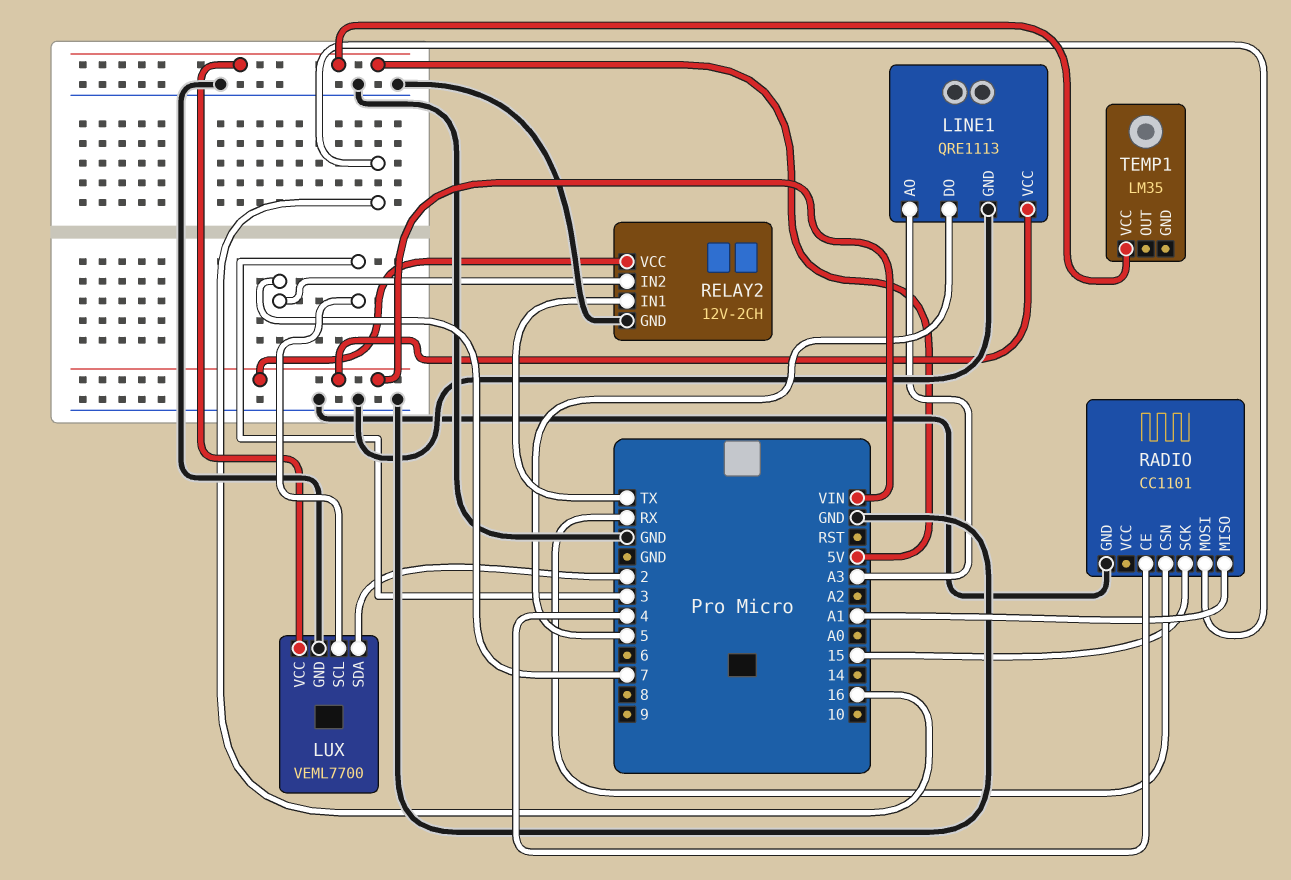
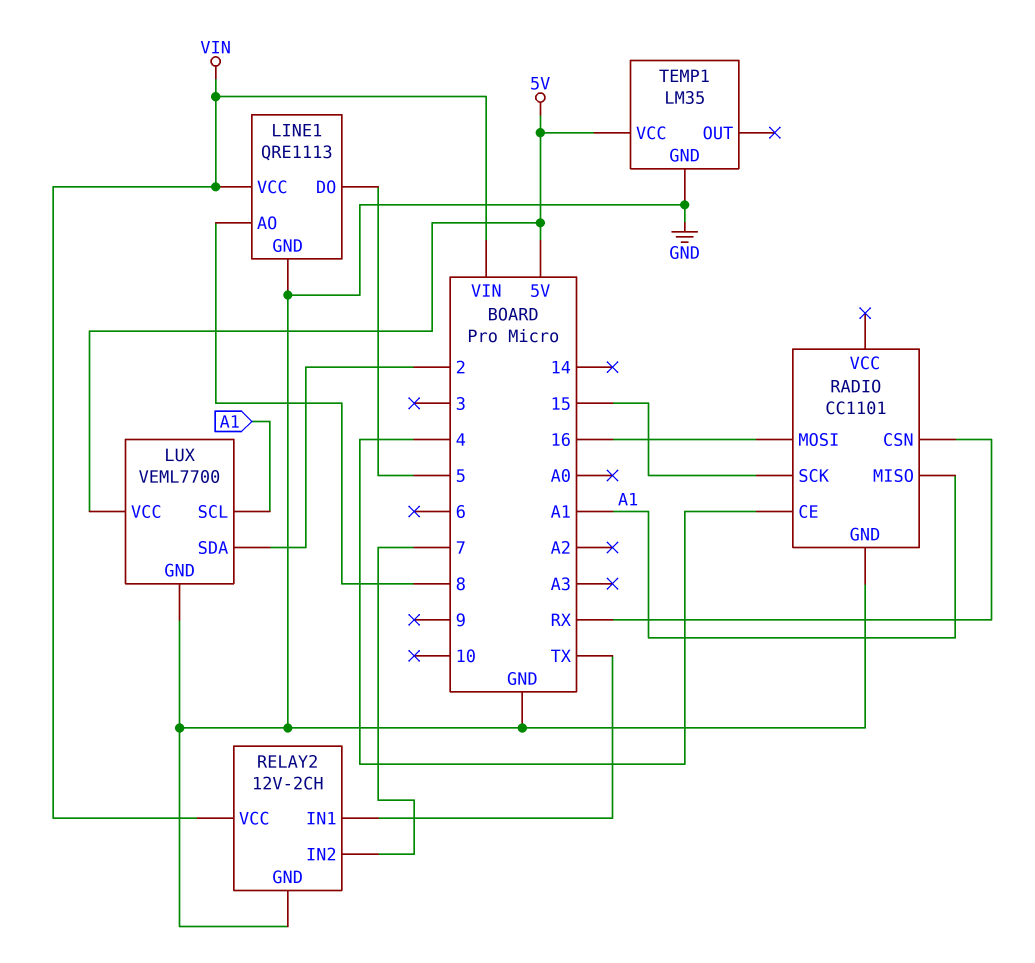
LINE1 pin AO: A3 -> 8
LUX pin SCL: 3 -> A1
TEMP1 pin GND: none -> GND

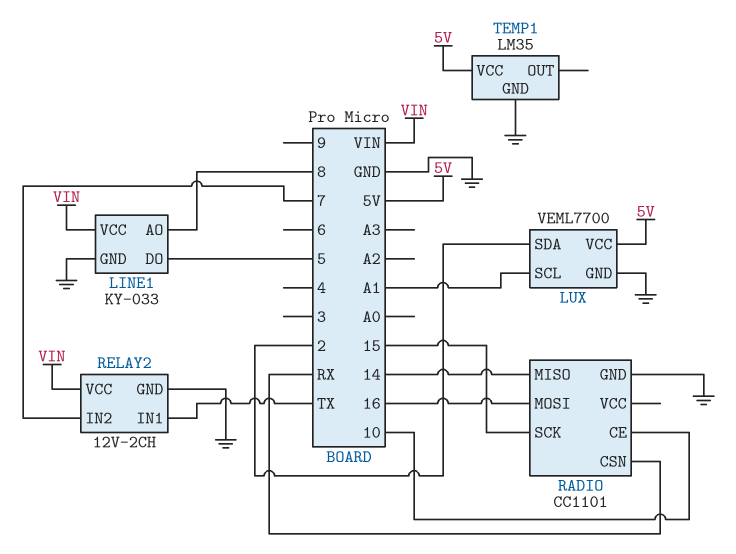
LINE1: QRE1113 -> KY-033
RADIO pin CE: 4 -> 10
RADIO pin MISO: A1 -> 14

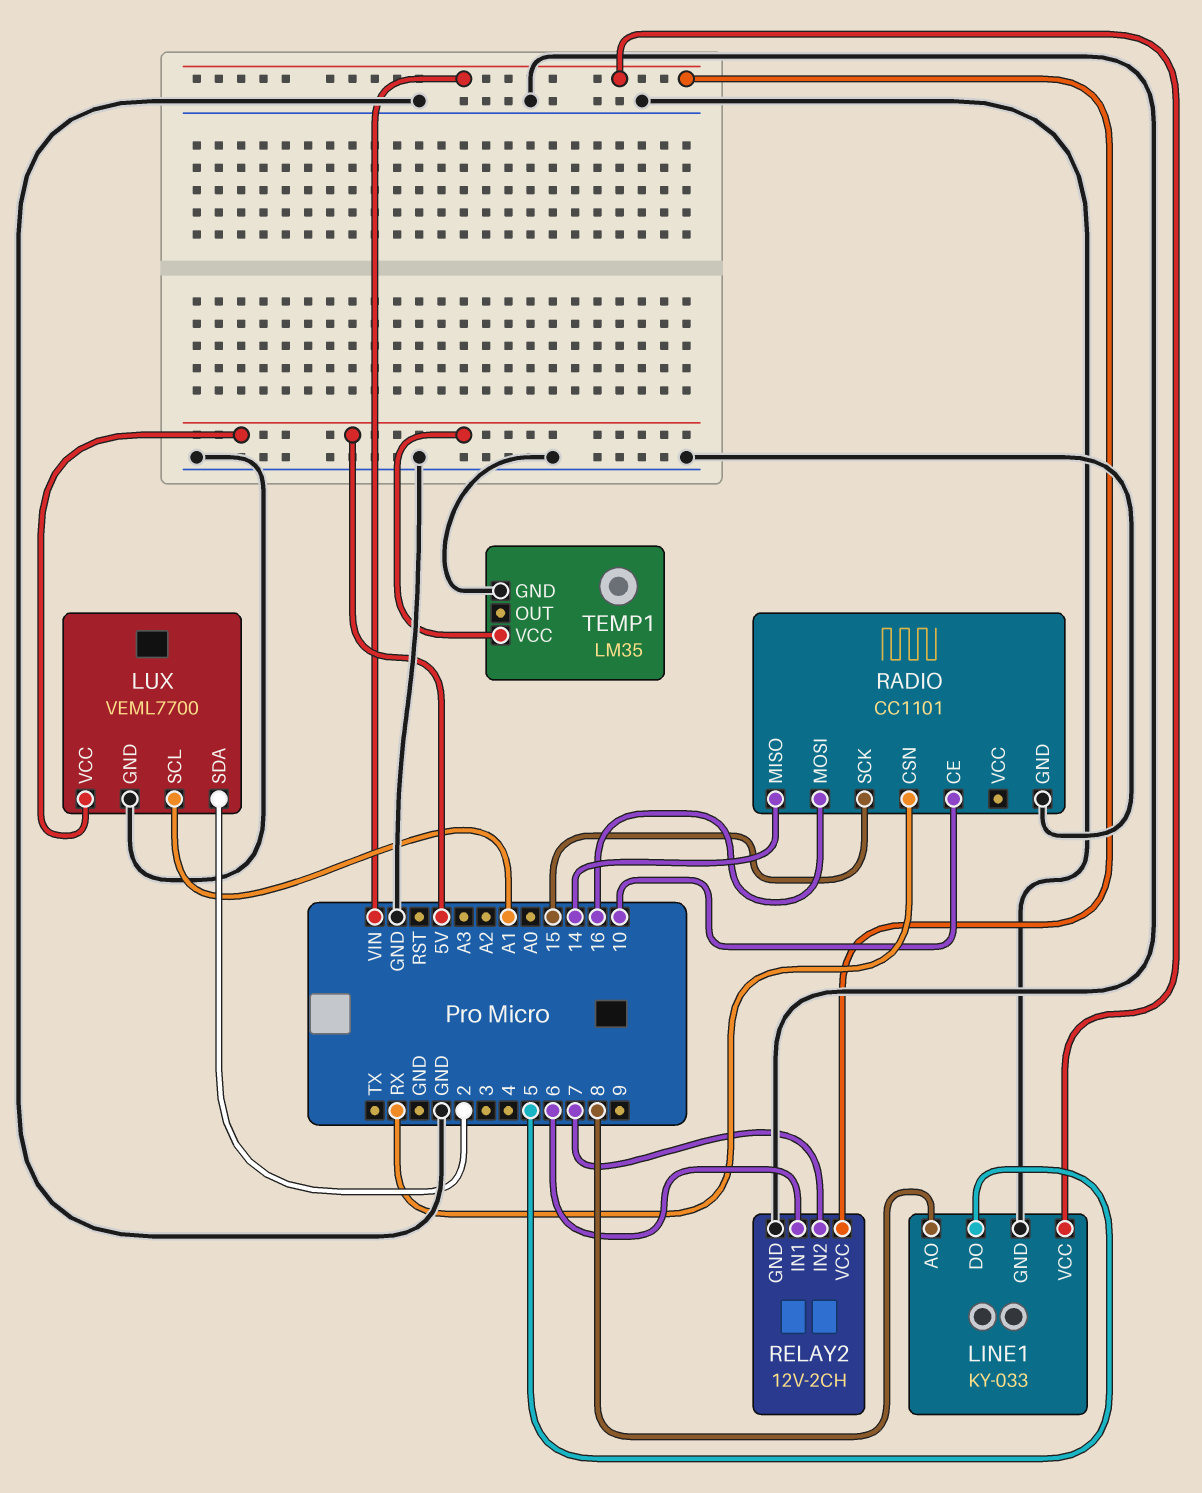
RELAY2 pin IN1: TX -> 6

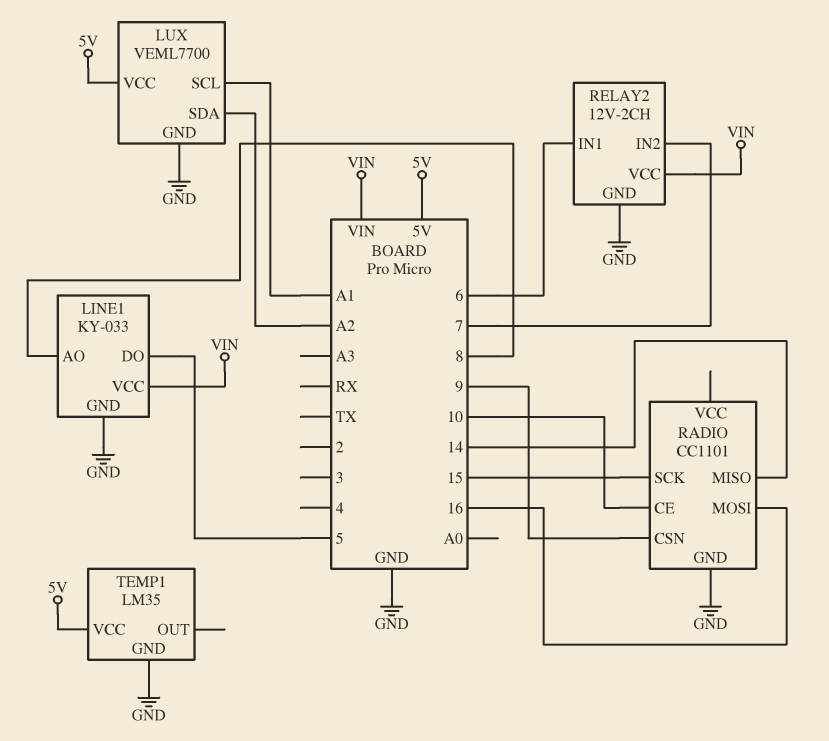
LUX pin SDA: 2 -> A2
RADIO pin CSN: RX -> 9

